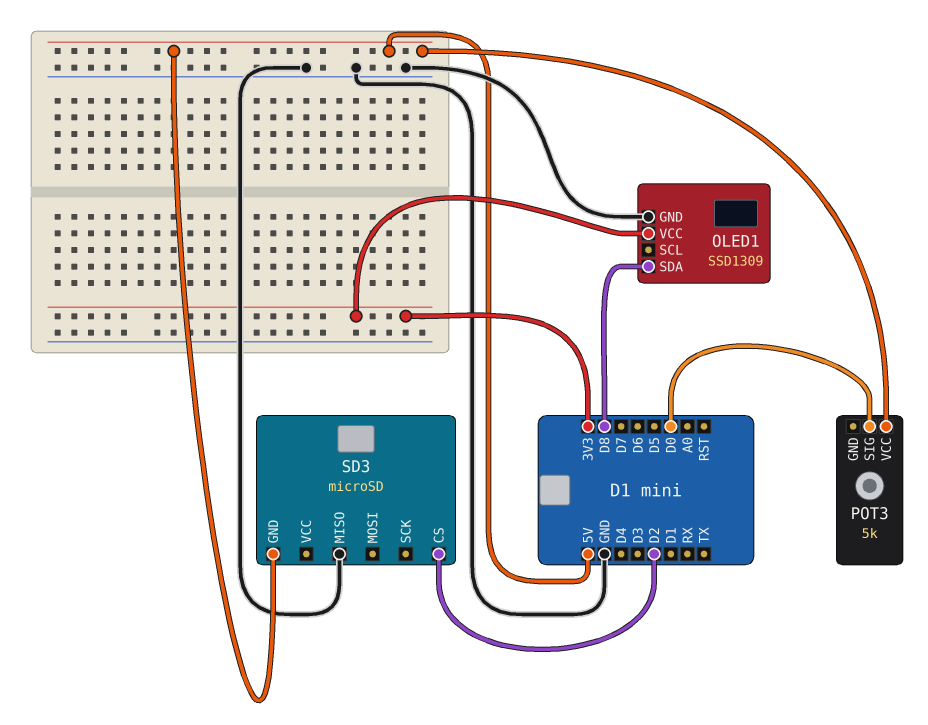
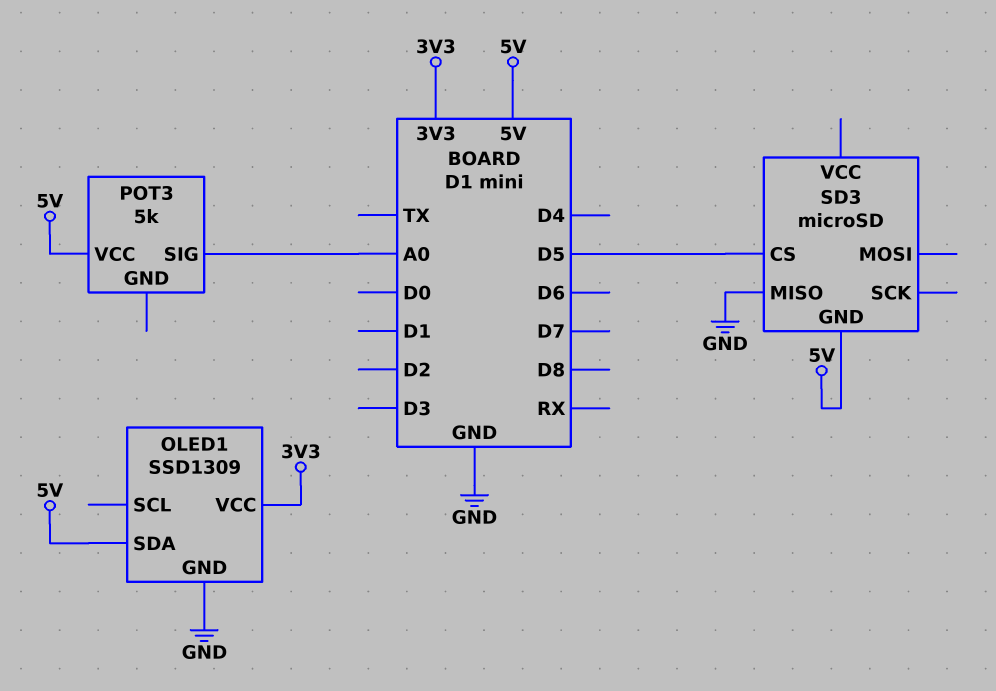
OLED1 pin SDA: D8 -> 5V
POT3 pin SIG: D0 -> A0
SD3 pin CS: D2 -> D5

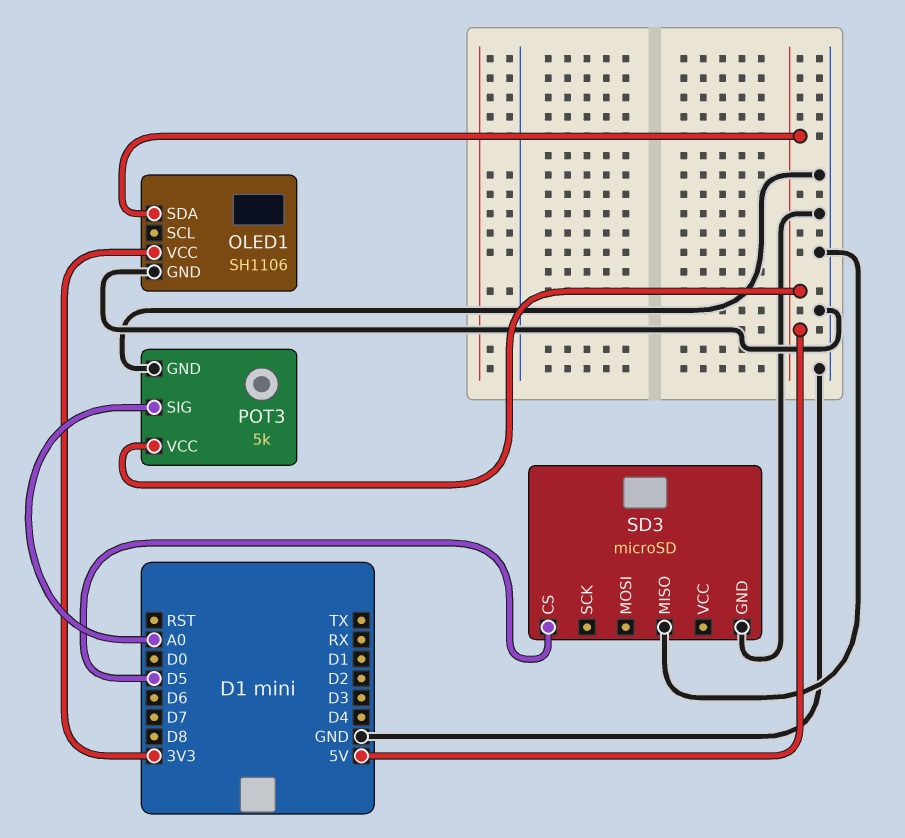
OLED1: SSD1309 -> SH1106
POT3 pin GND: none -> GND
SD3 pin GND: 5V -> GND

